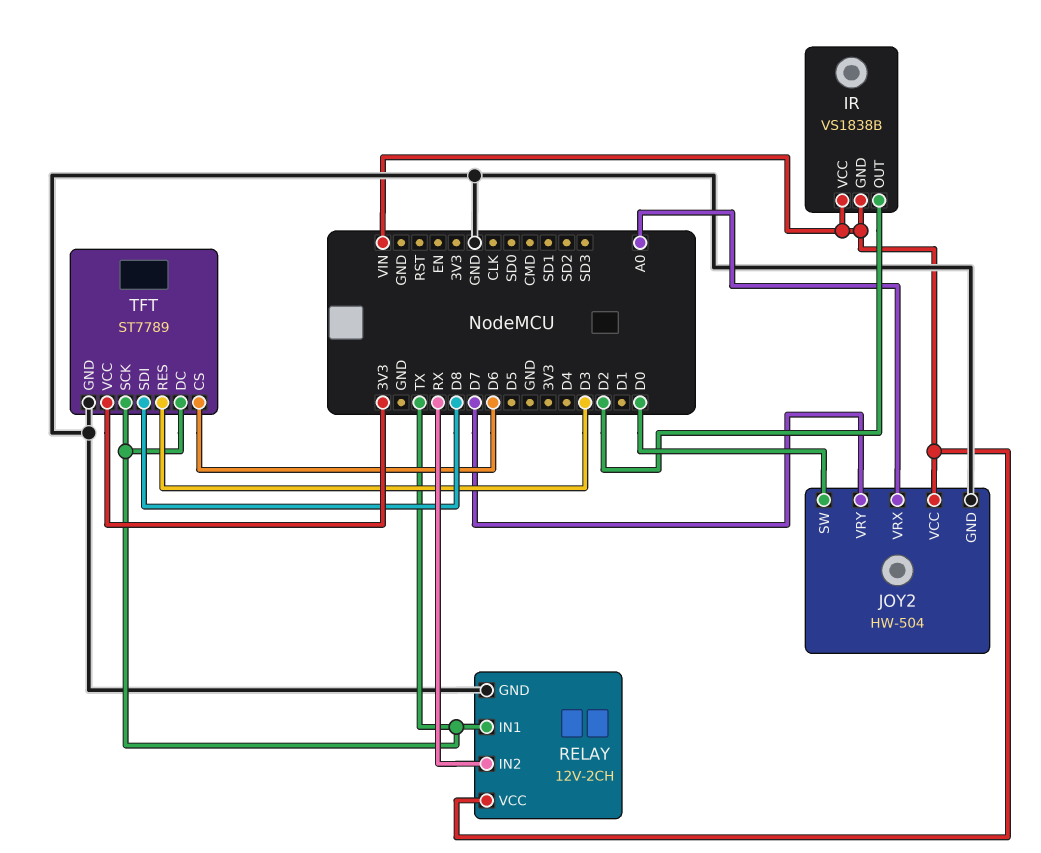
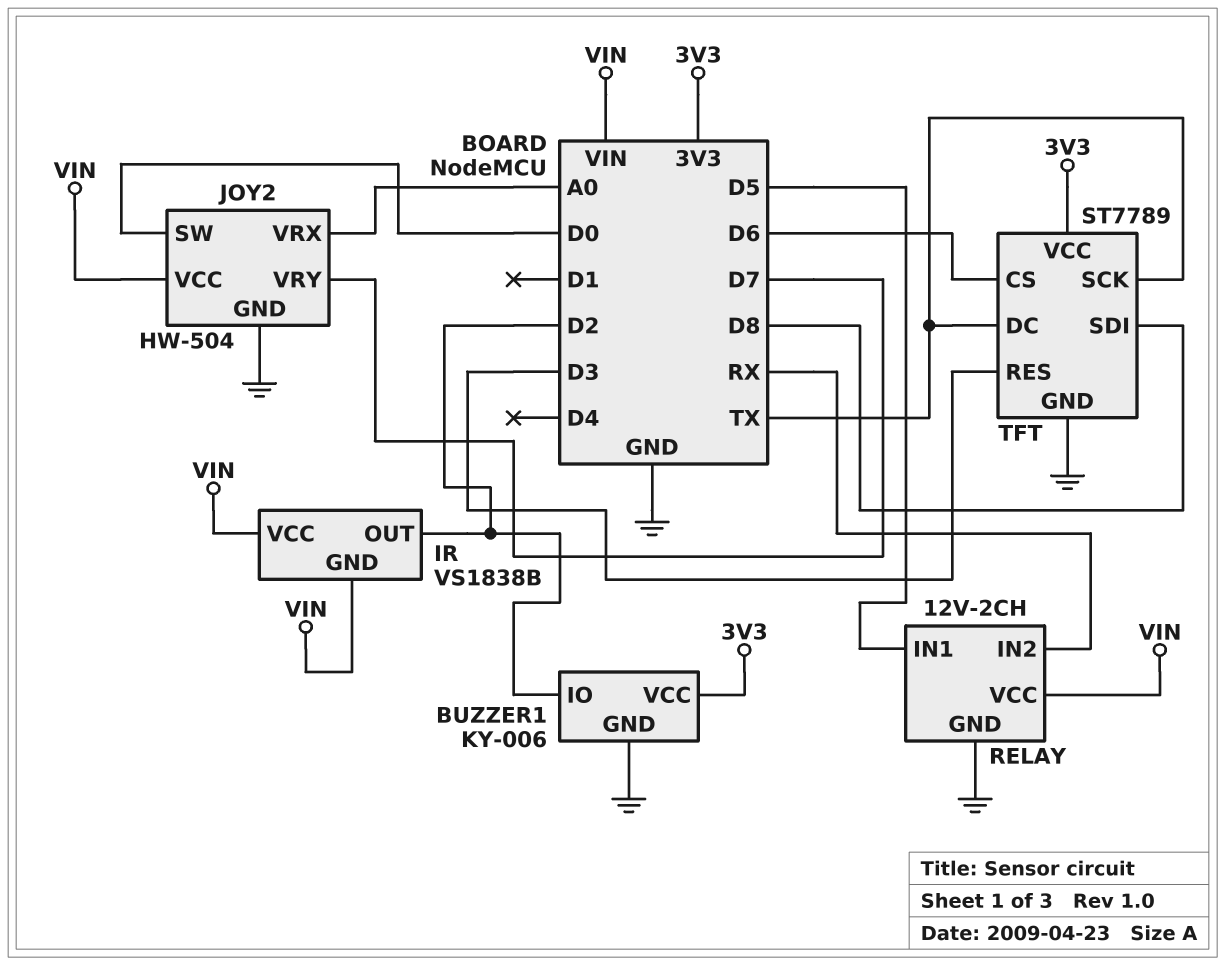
BUZZER1: none -> KY-006
BUZZER1 pin GND: none -> GND
BUZZER1 pin IO: none -> D2
BUZZER1 pin VCC: none -> 3V3
RELAY pin IN1: TX -> D5

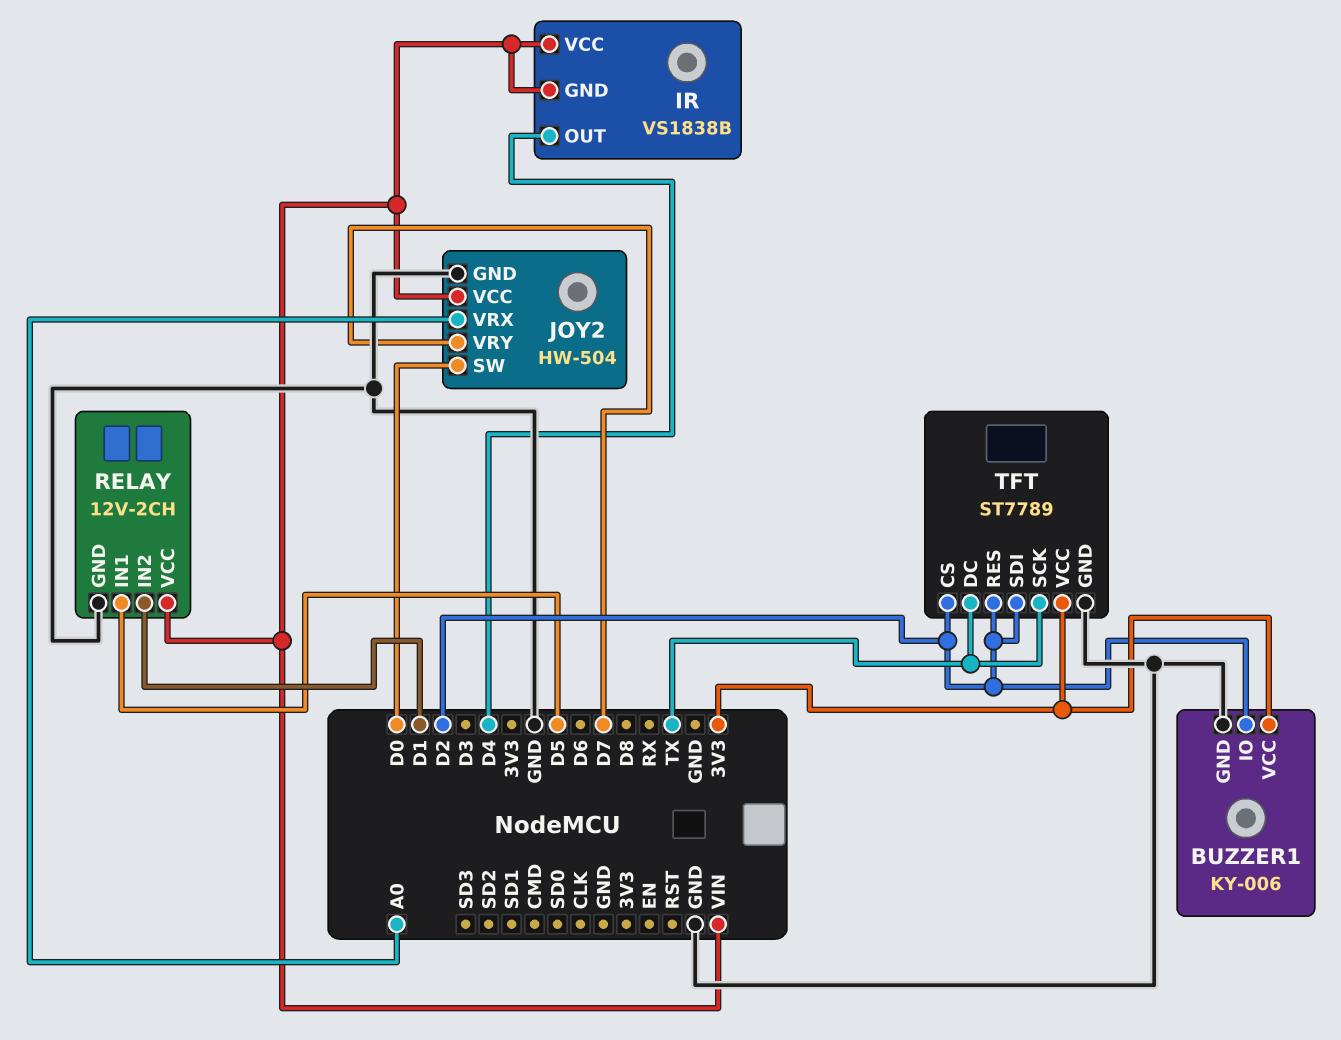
IR pin OUT: D2 -> D4
RELAY pin IN2: RX -> D1
TFT pin CS: D6 -> D2
TFT pin RES: D3 -> D2
TFT pin SDI: D8 -> D2

